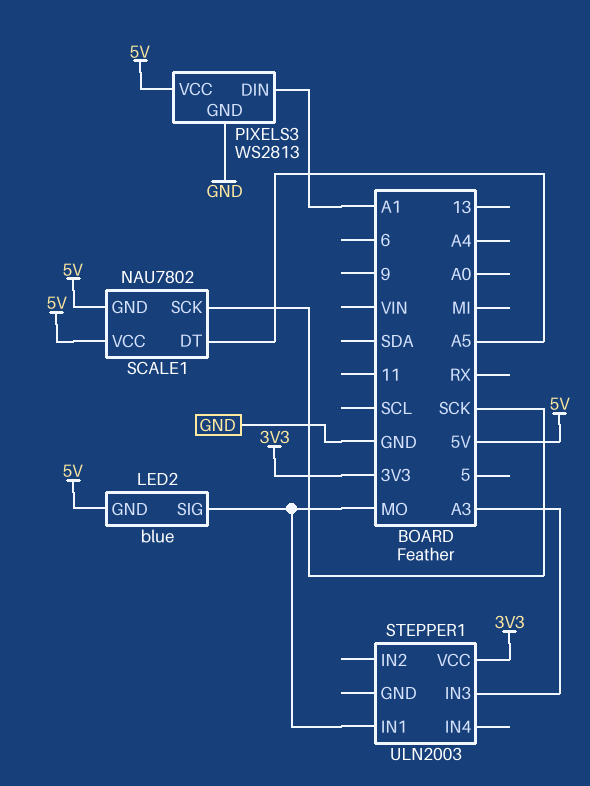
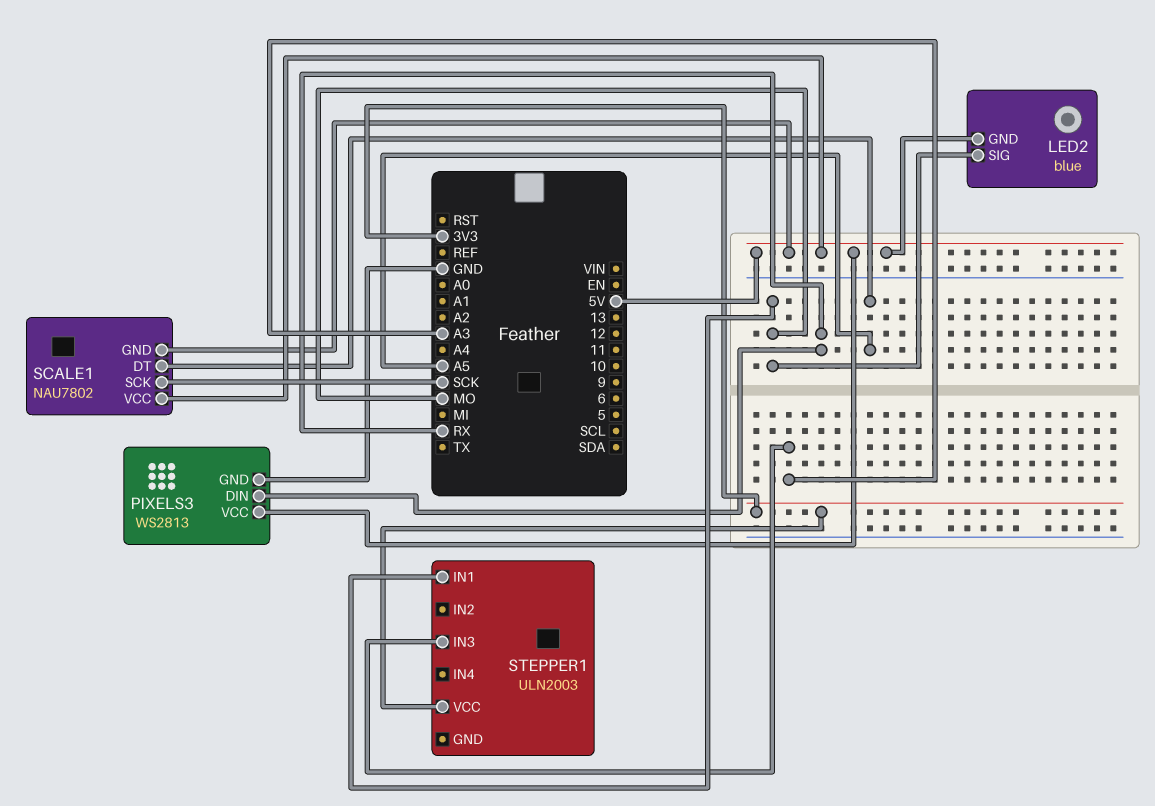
PIXELS3 pin DIN: A1 -> RX

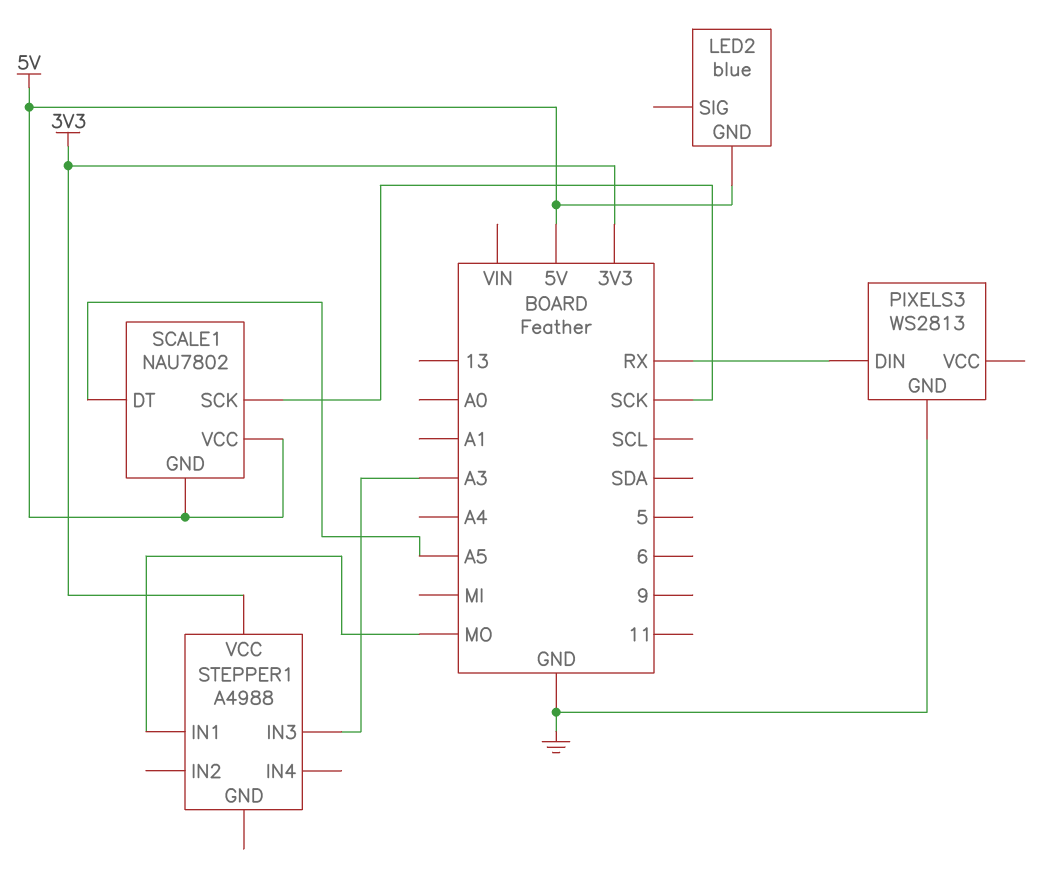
LED2 pin SIG: MO -> none
PIXELS3 pin VCC: 5V -> none
STEPPER1: ULN2003 -> A4988

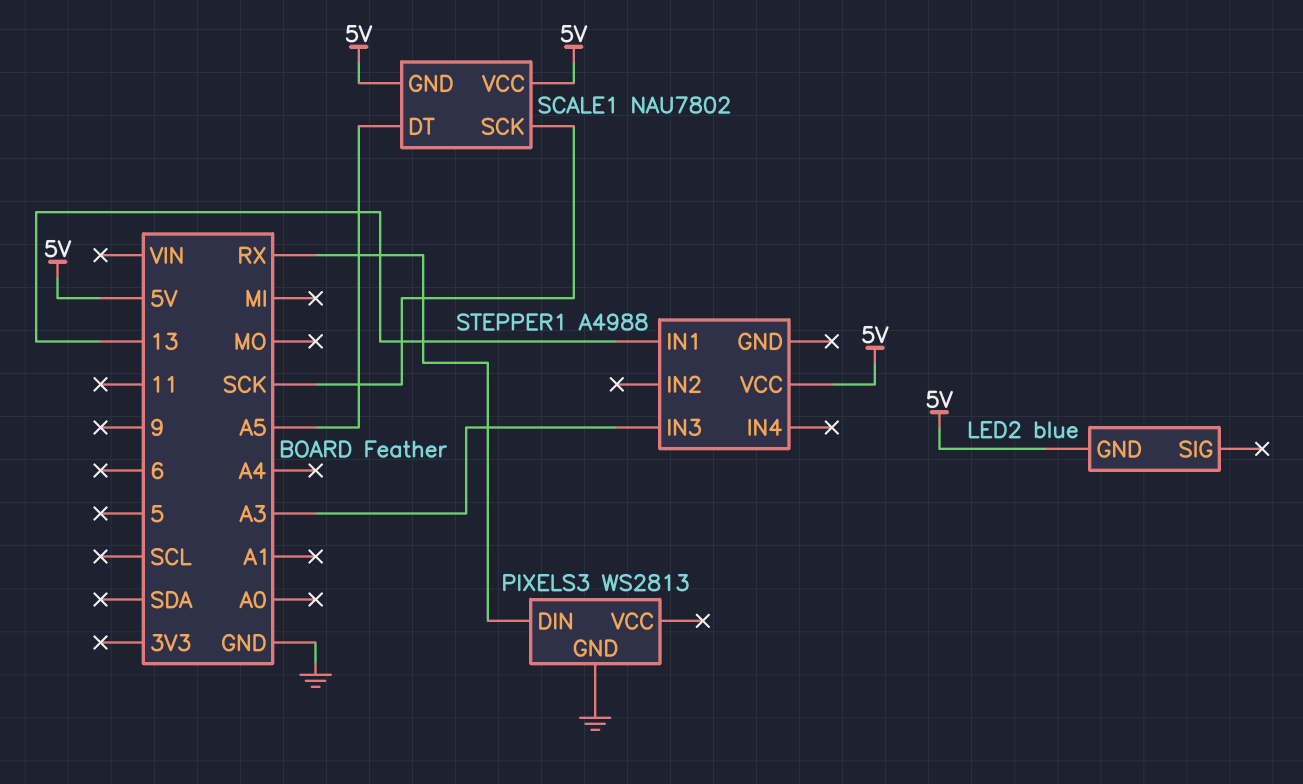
STEPPER1 pin IN1: MO -> 13
STEPPER1 pin VCC: 3V3 -> 5V

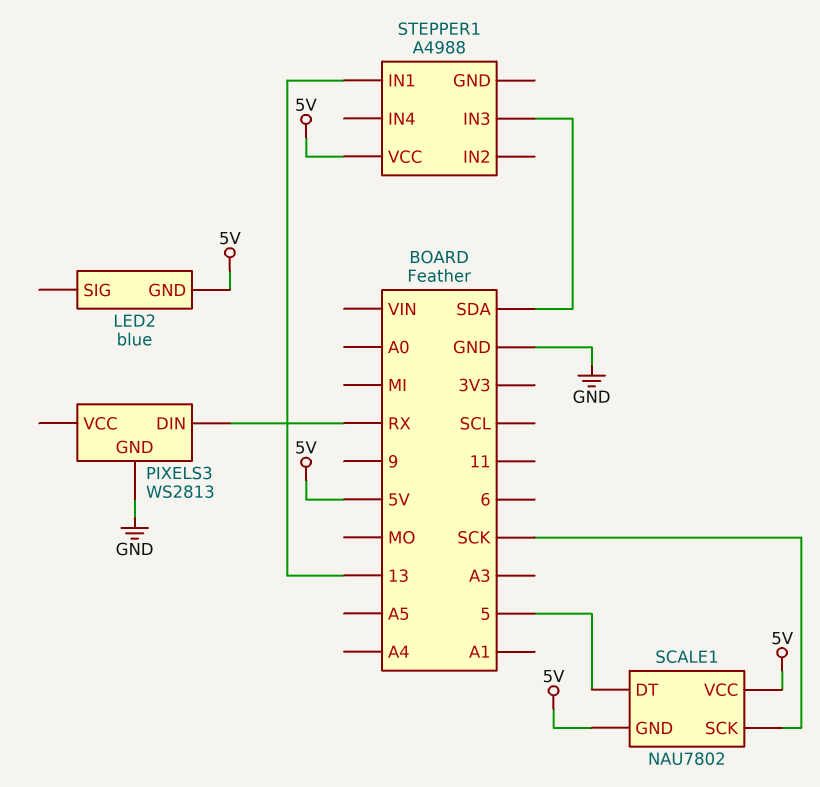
SCALE1 pin DT: A5 -> 5
STEPPER1 pin IN3: A3 -> SDA

